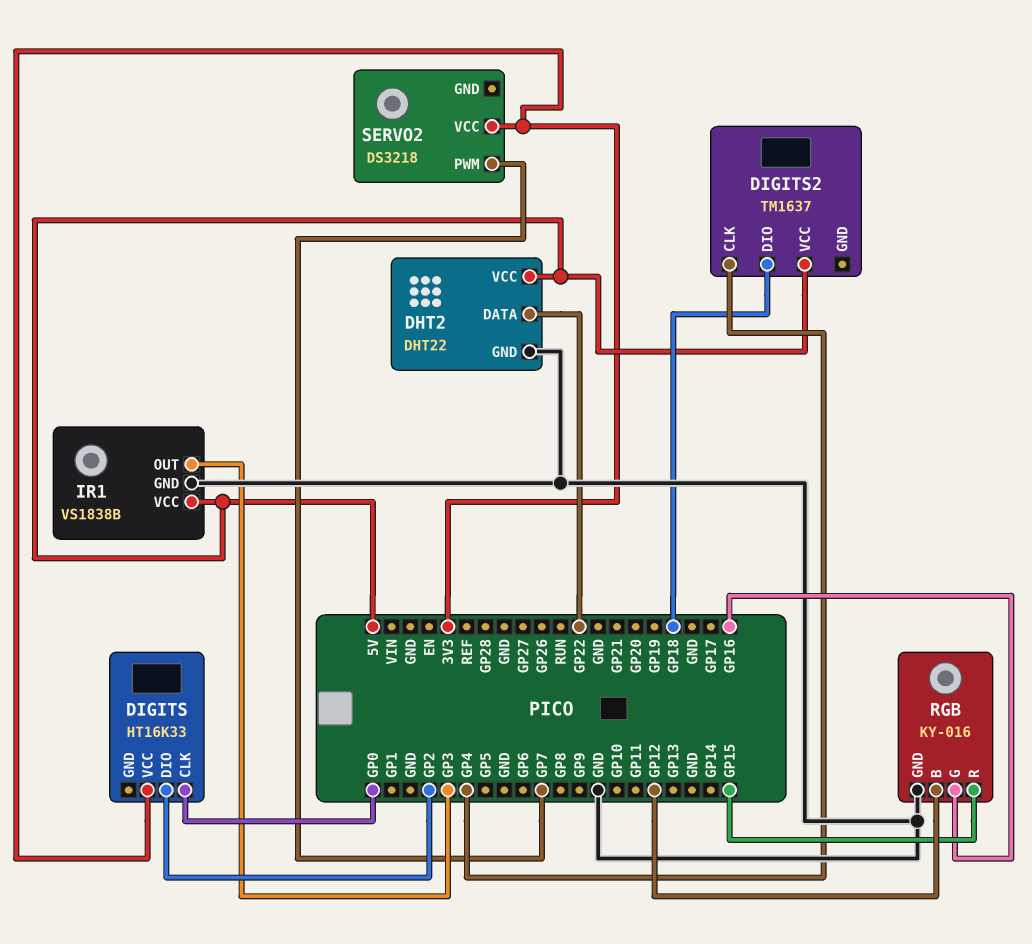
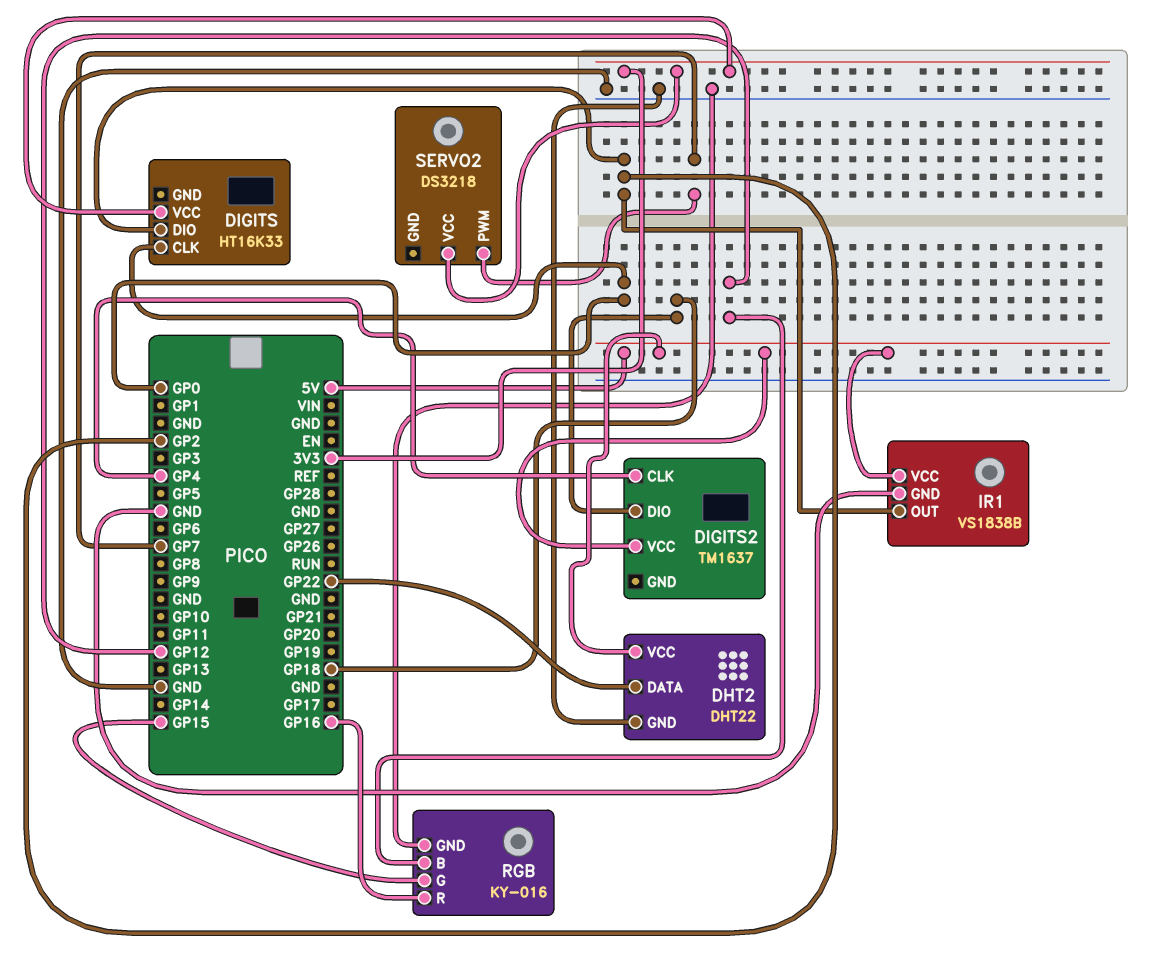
IR1 pin OUT: GP3 -> GP2
RGB pin G: GP16 -> GP15
RGB pin R: GP15 -> GP16

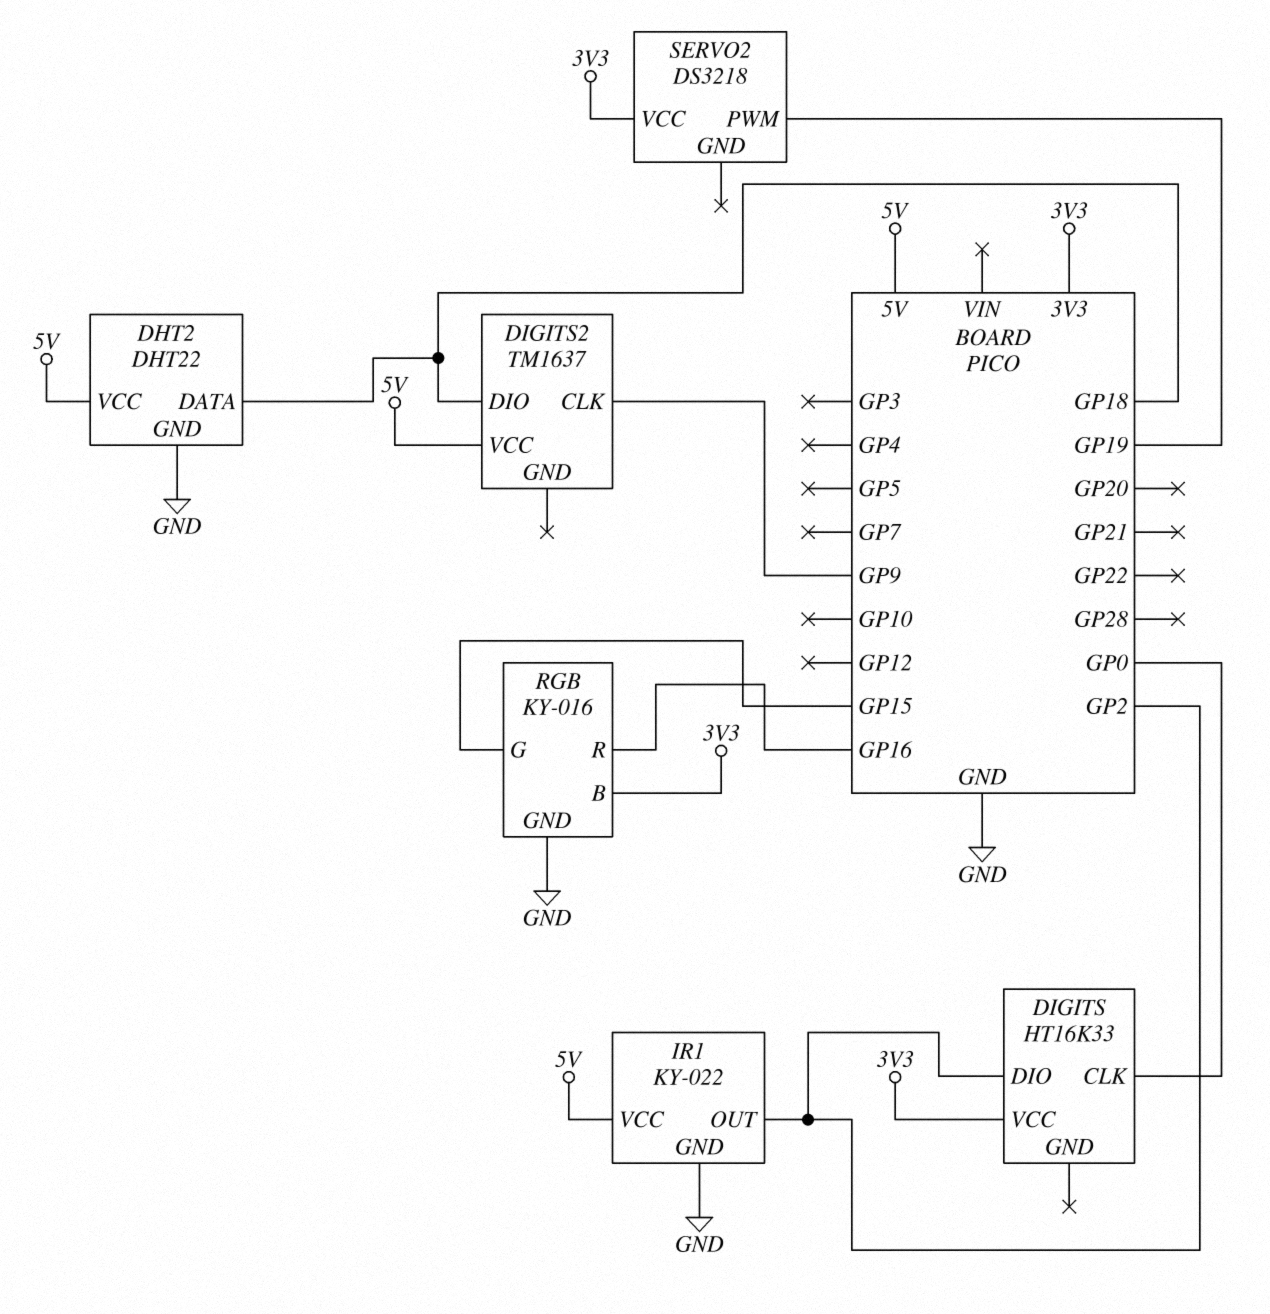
DHT2 pin DATA: GP22 -> GP18
DIGITS2 pin CLK: GP4 -> GP9
IR1: VS1838B -> KY-022
RGB pin B: GP12 -> 3V3
SERVO2 pin PWM: GP7 -> GP19

